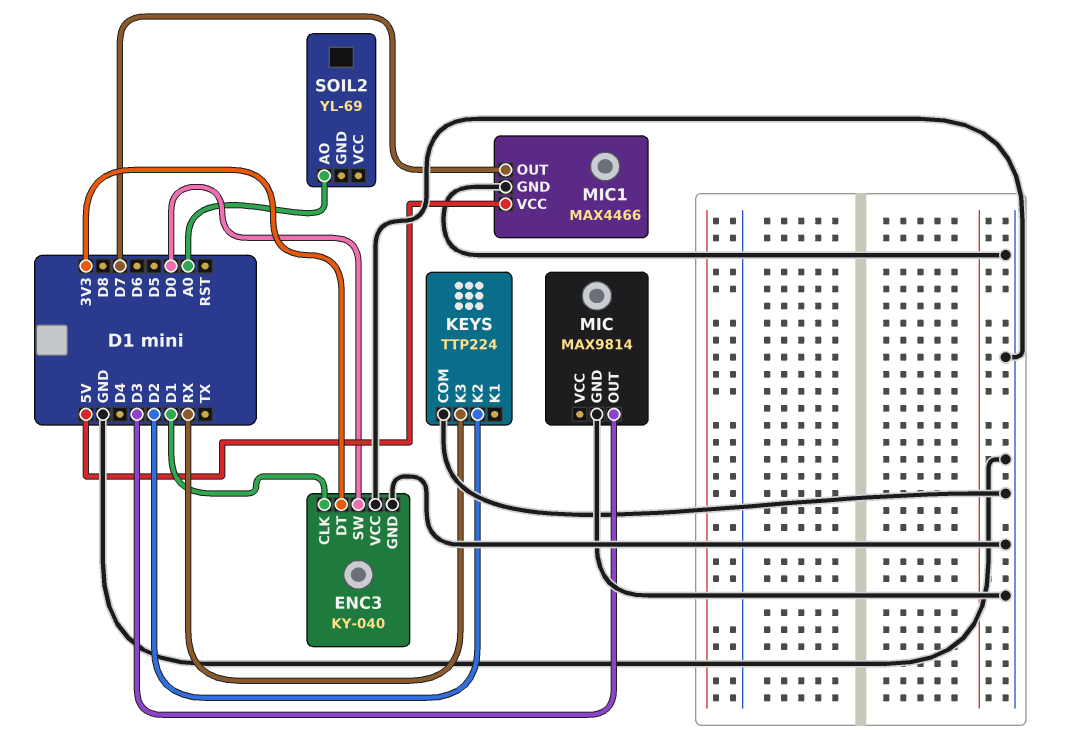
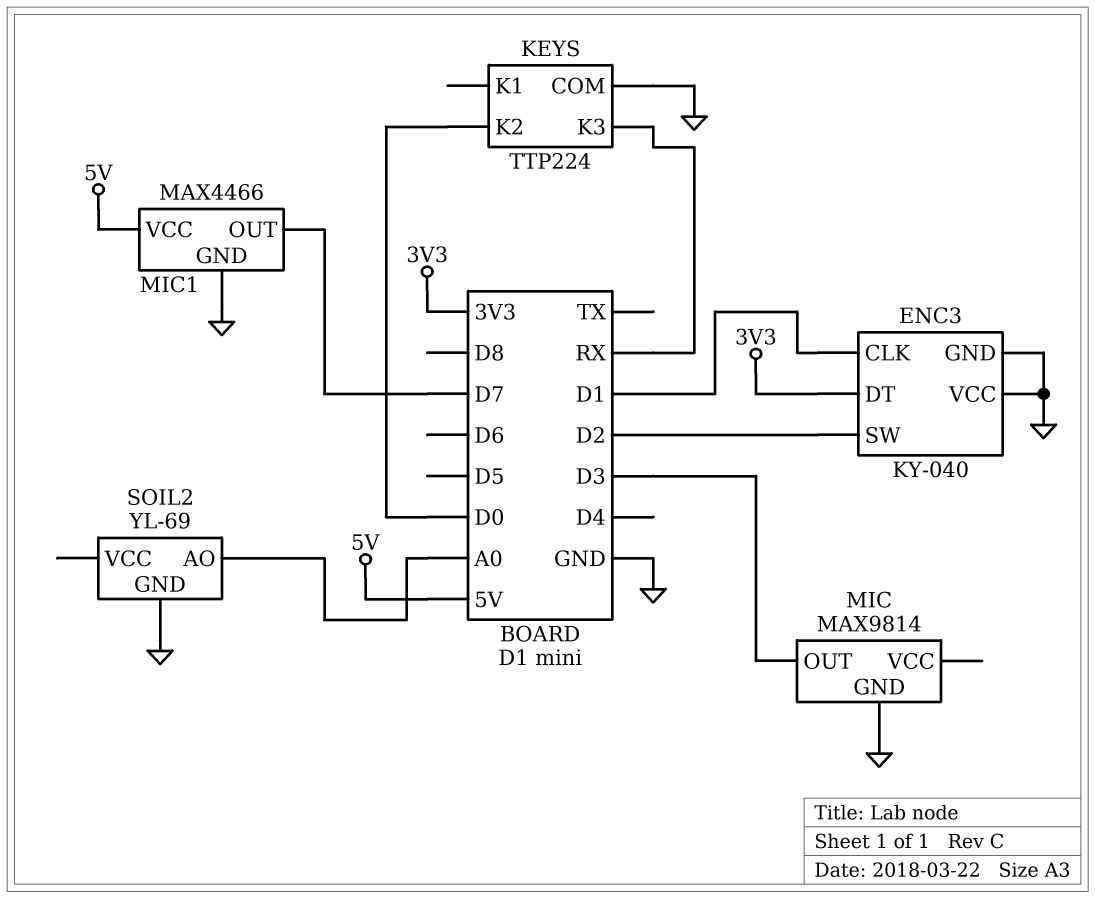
ENC3 pin SW: D0 -> D2
KEYS pin K2: D2 -> D0
SOIL2 pin GND: none -> GND

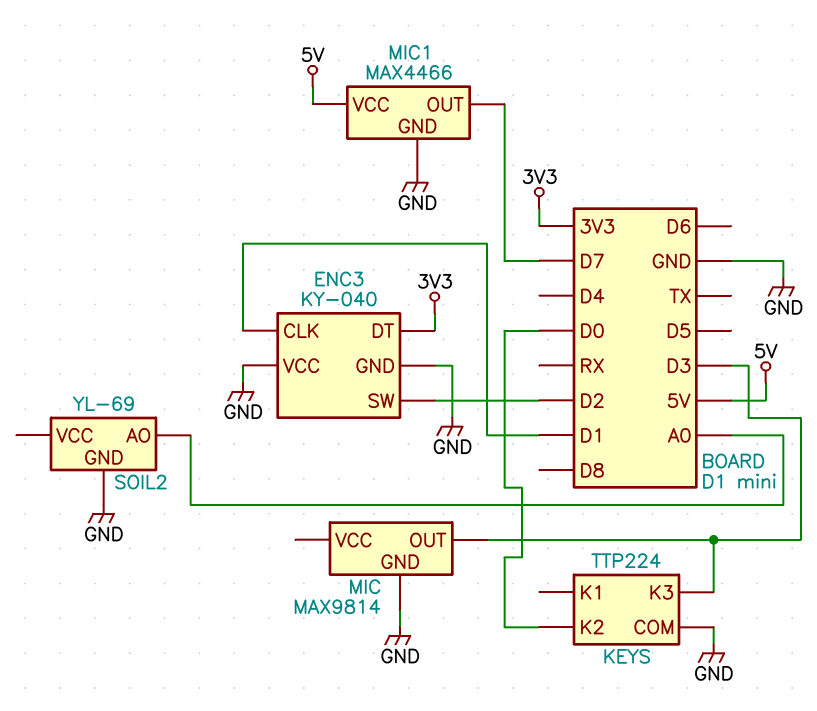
KEYS pin K3: RX -> D3

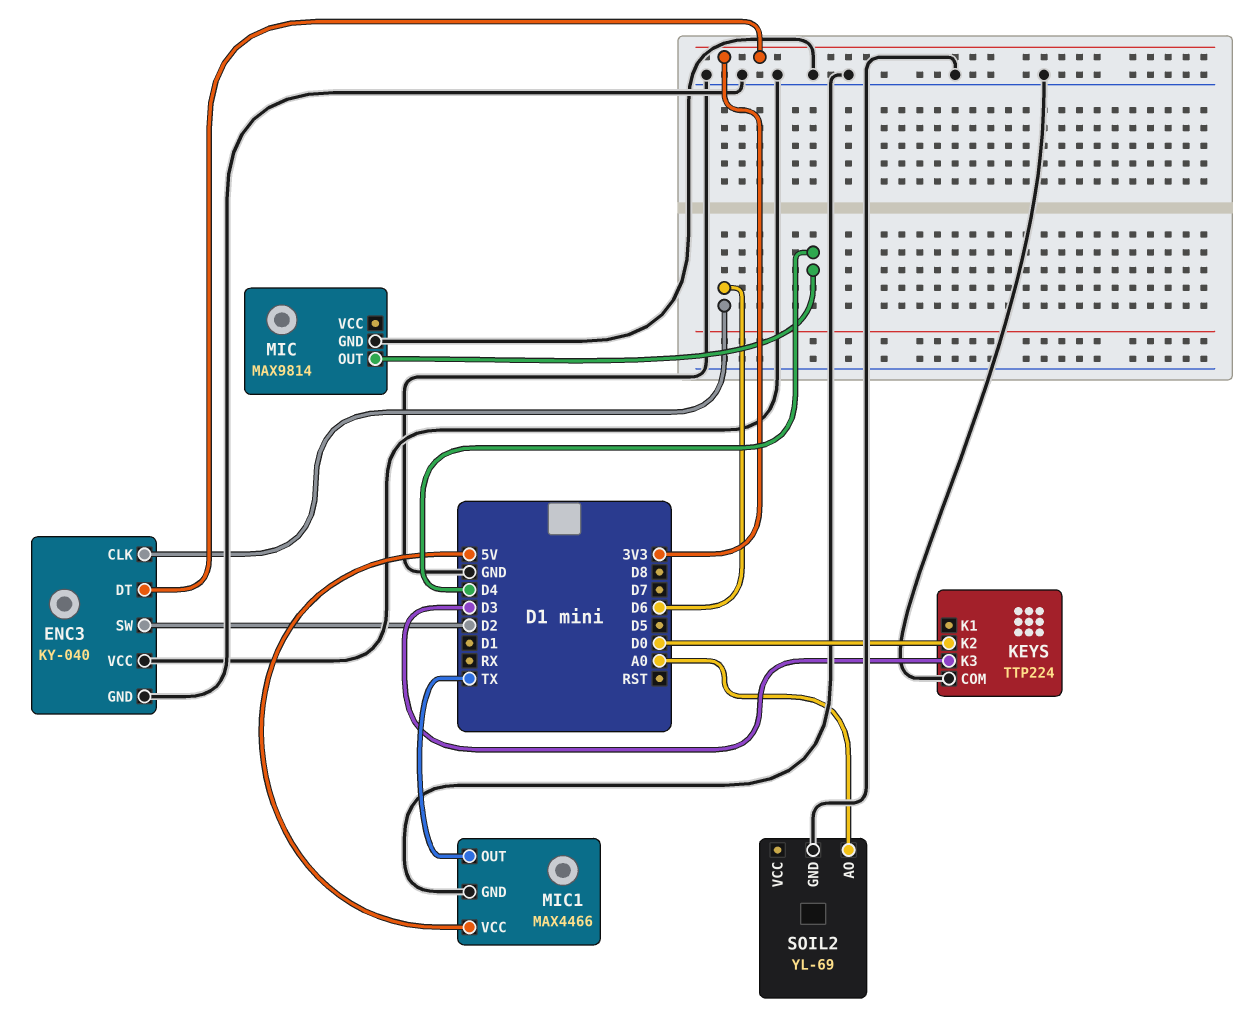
ENC3 pin CLK: D1 -> D6
MIC pin OUT: D3 -> D4
MIC1 pin OUT: D7 -> TX

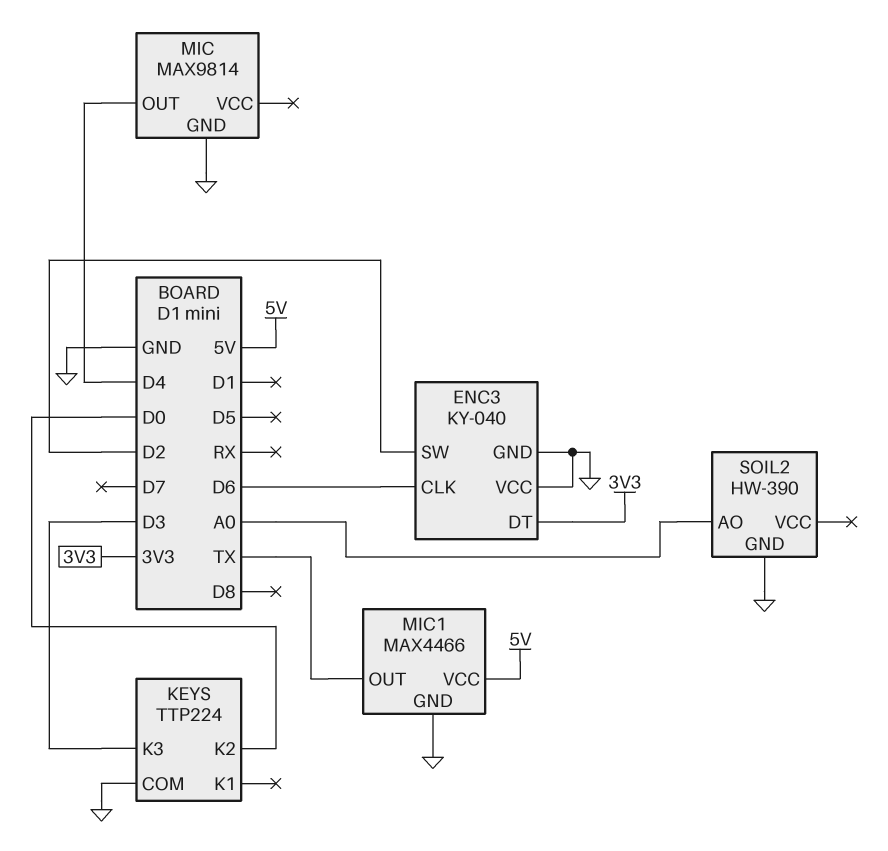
SOIL2: YL-69 -> HW-390

